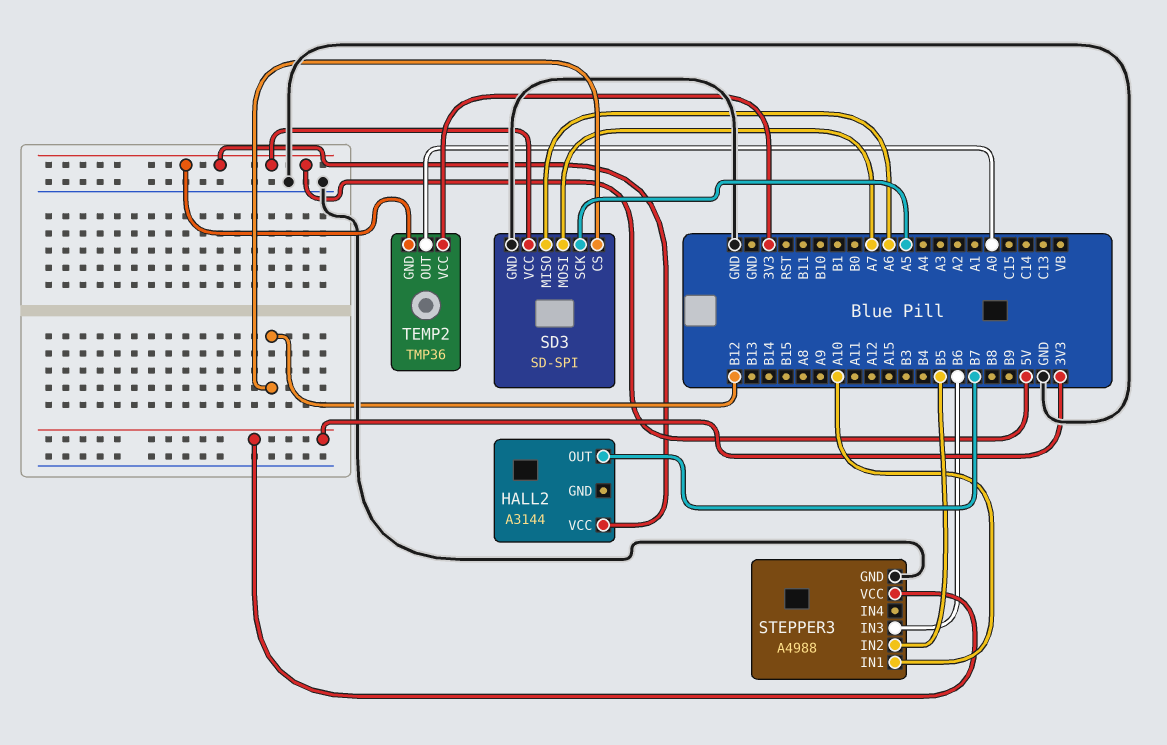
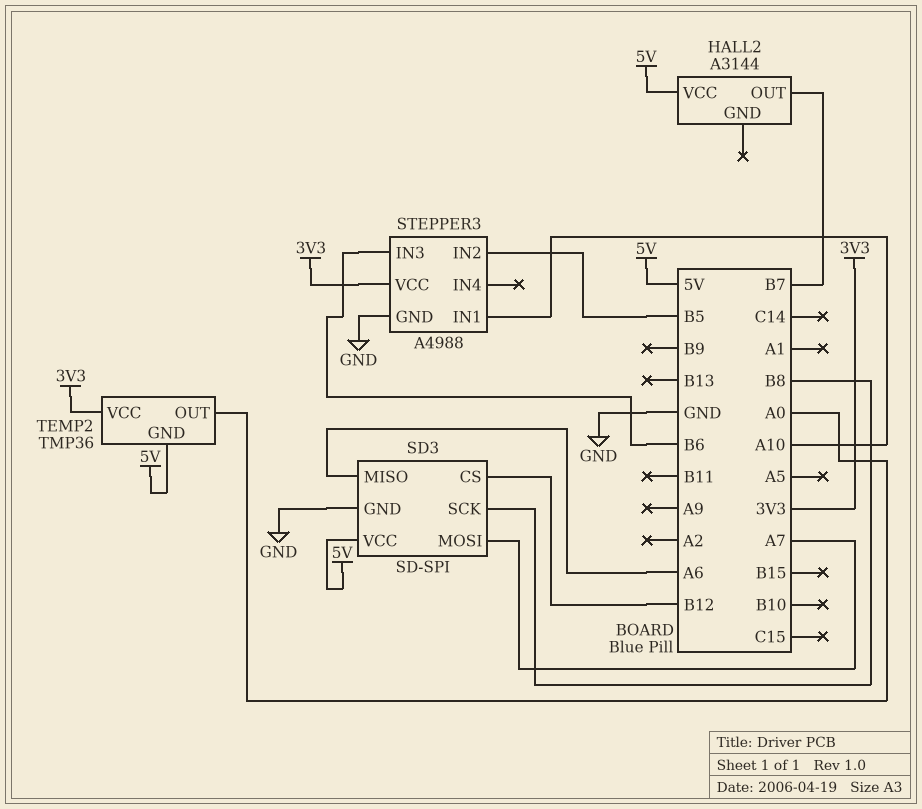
SD3 pin SCK: A5 -> B8

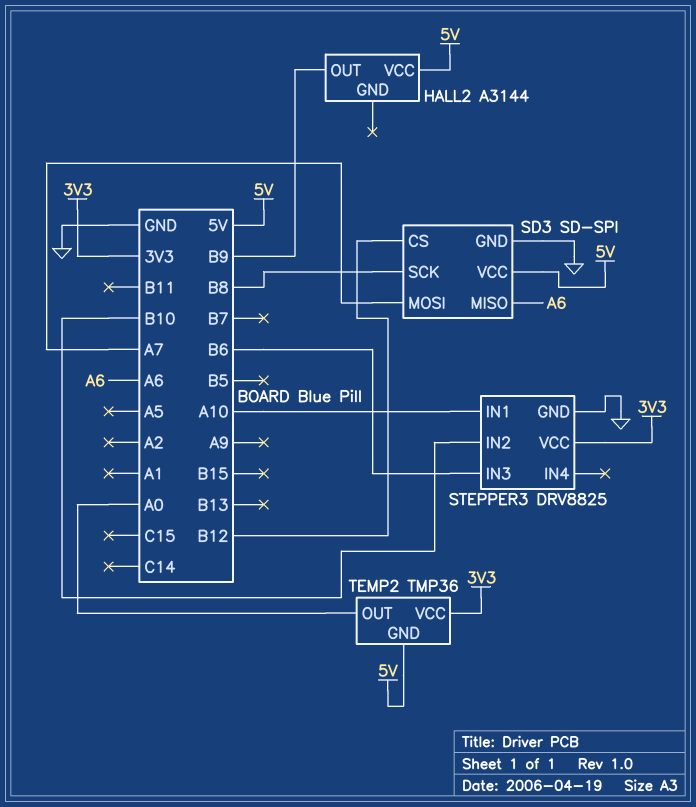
HALL2 pin OUT: B7 -> B9
STEPPER3: A4988 -> DRV8825
STEPPER3 pin IN2: B5 -> B10

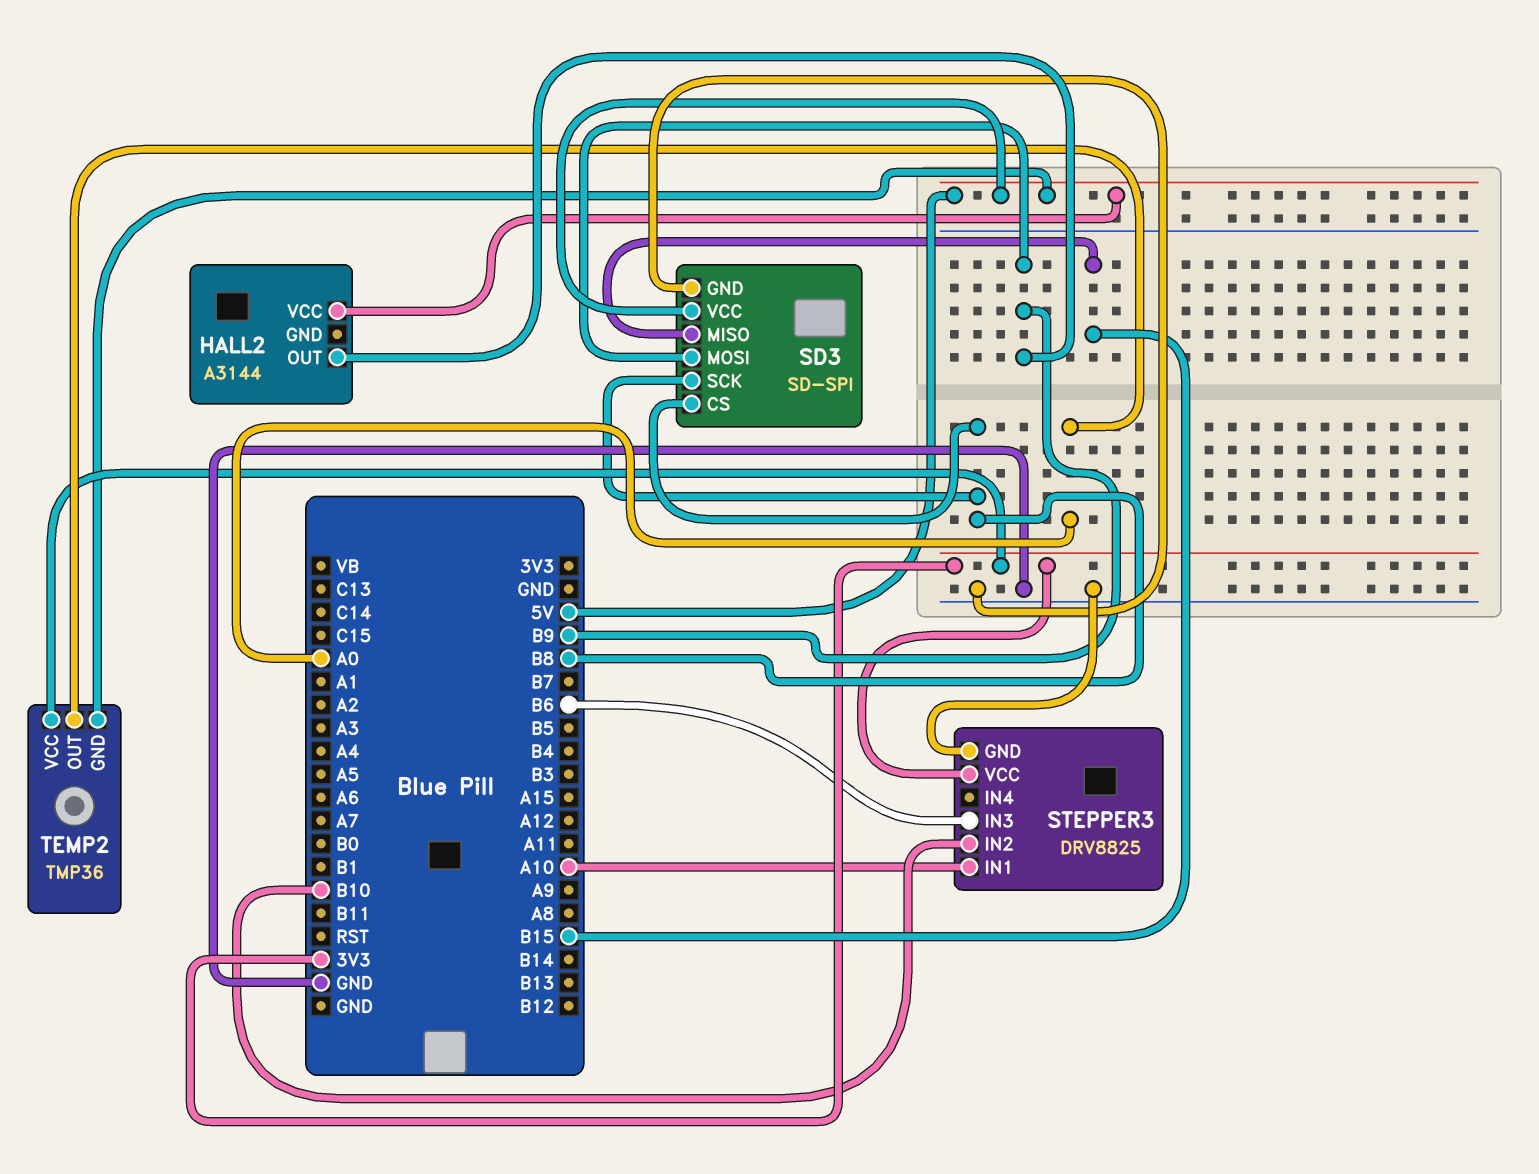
SD3 pin CS: B12 -> B8
SD3 pin MISO: A6 -> B15
SD3 pin MOSI: A7 -> B9

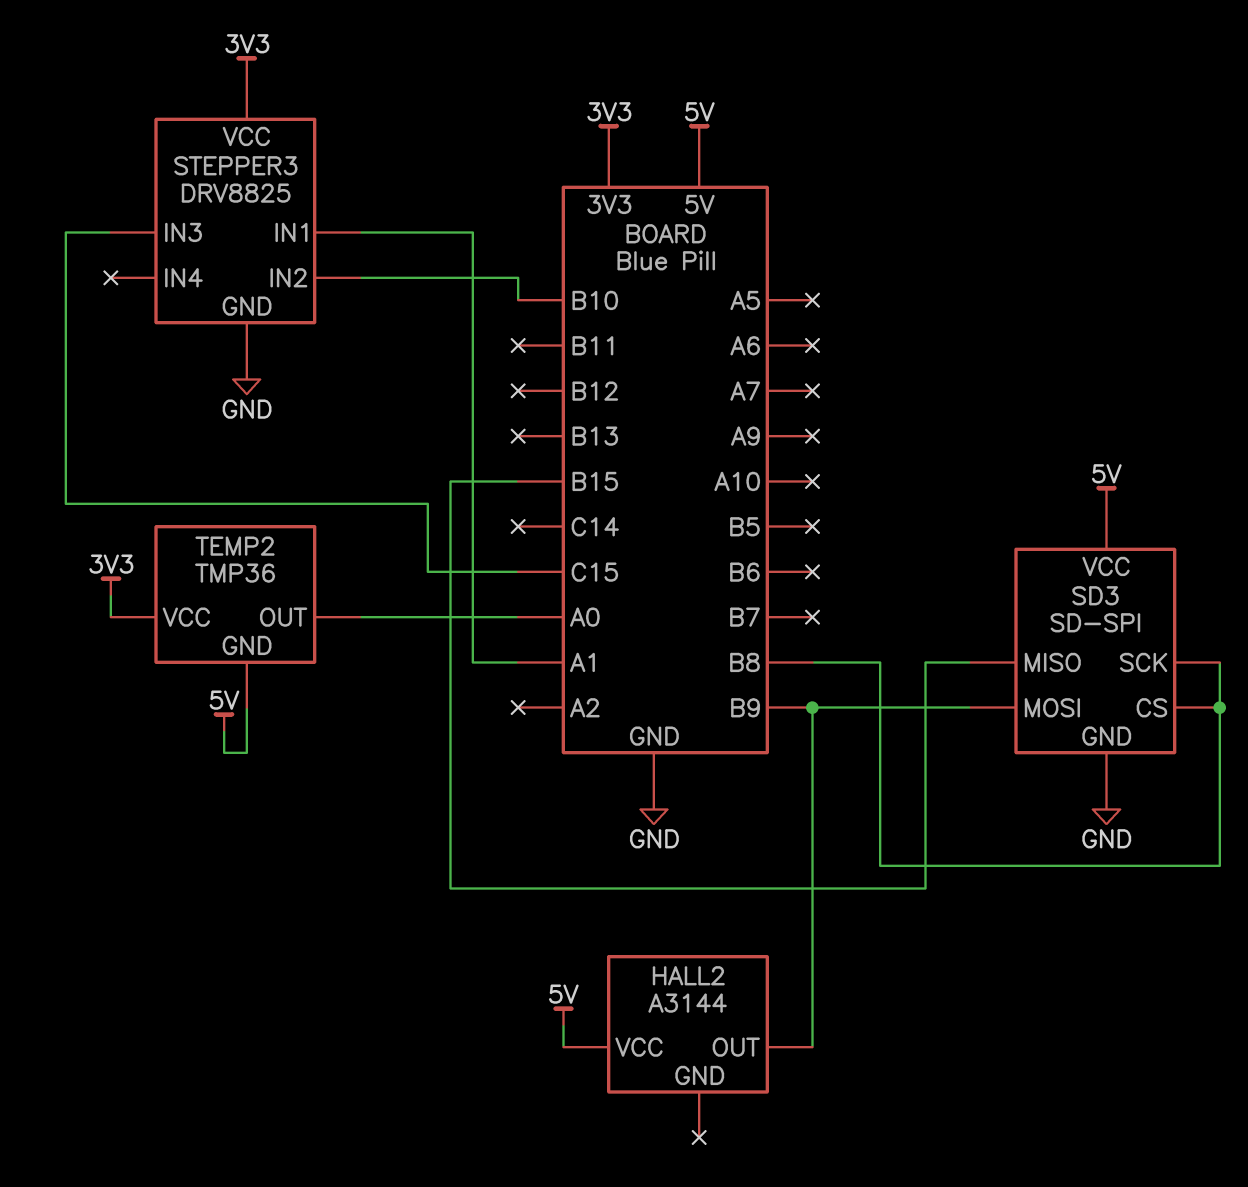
STEPPER3 pin IN1: A10 -> A1
STEPPER3 pin IN3: B6 -> C15

